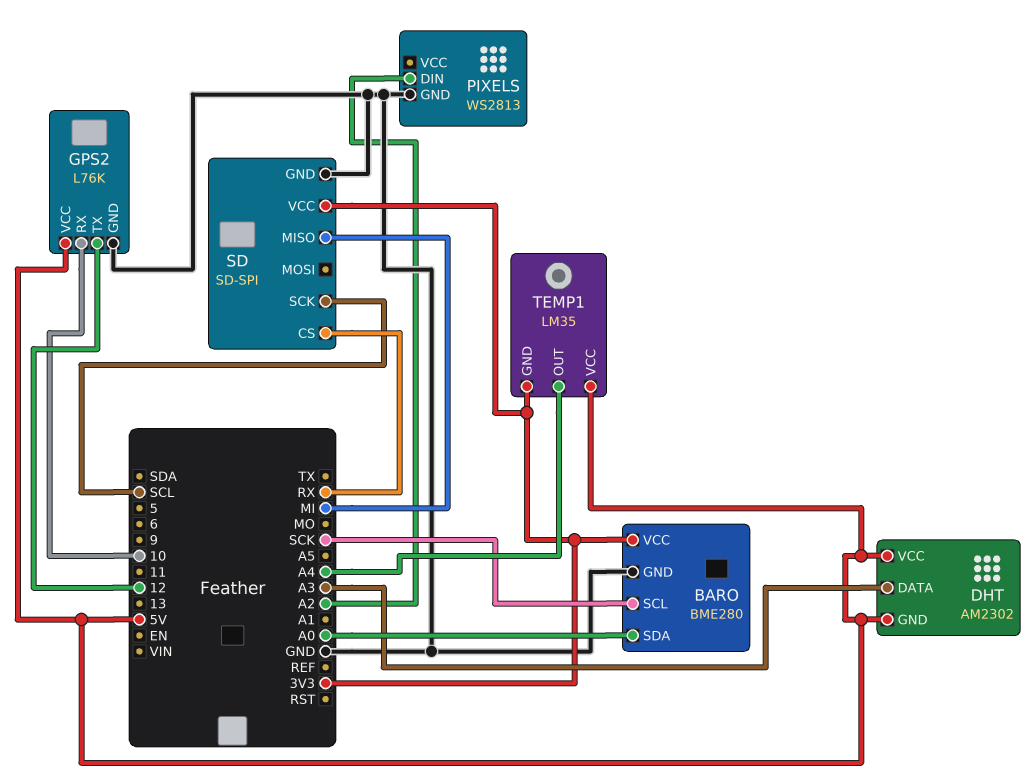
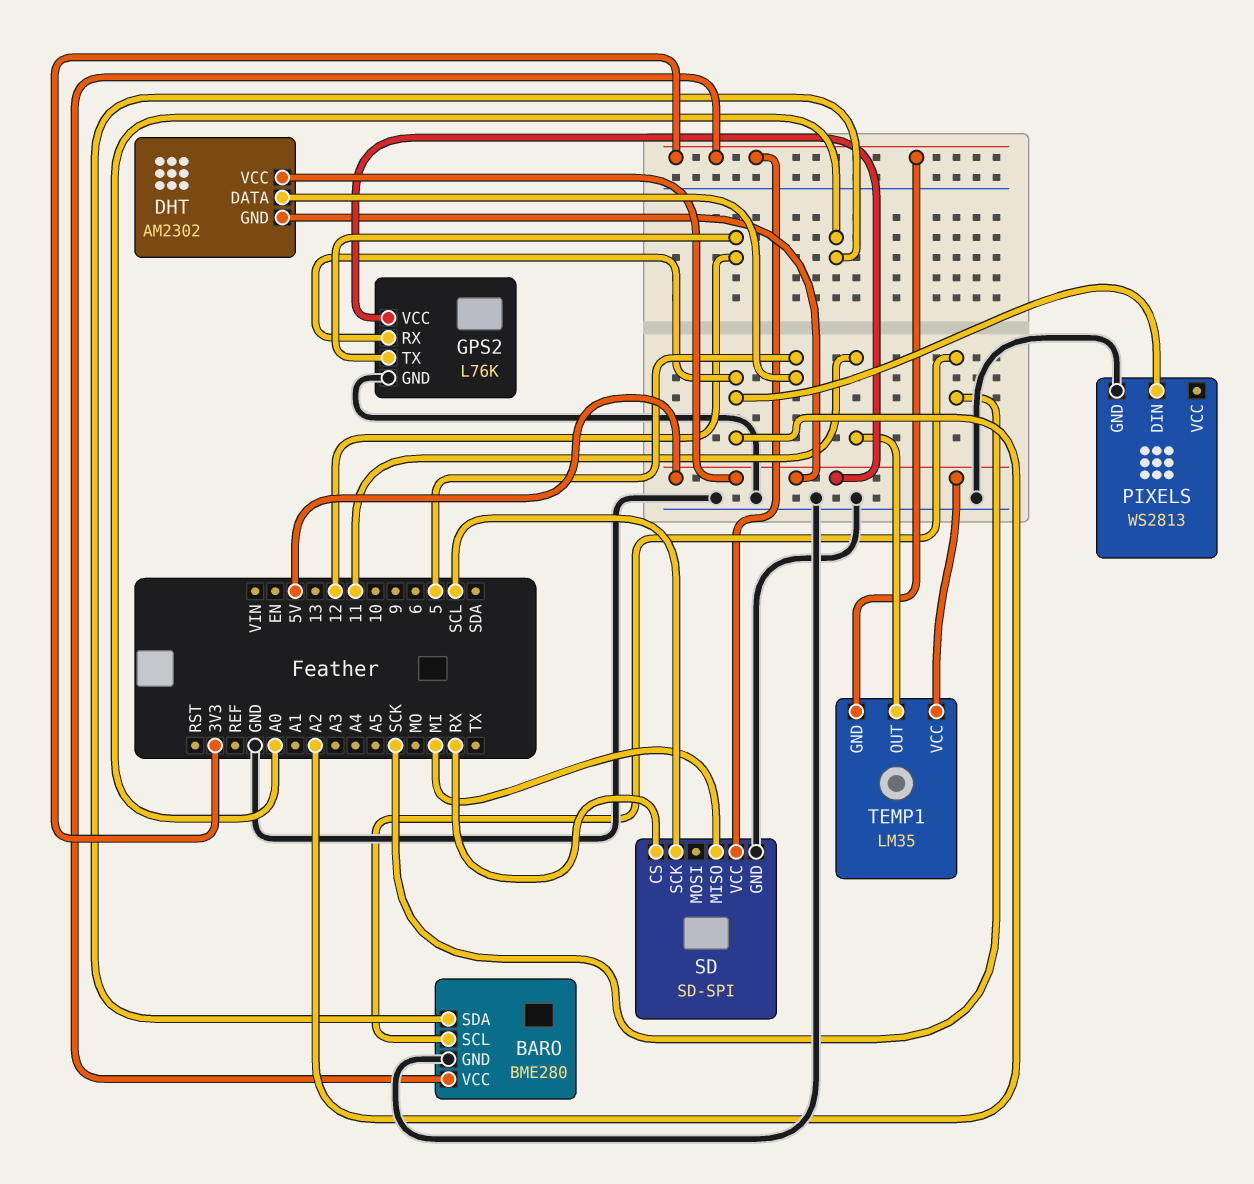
DHT pin DATA: A3 -> 5
GPS2 pin RX: 10 -> A2
TEMP1 pin OUT: A4 -> 11

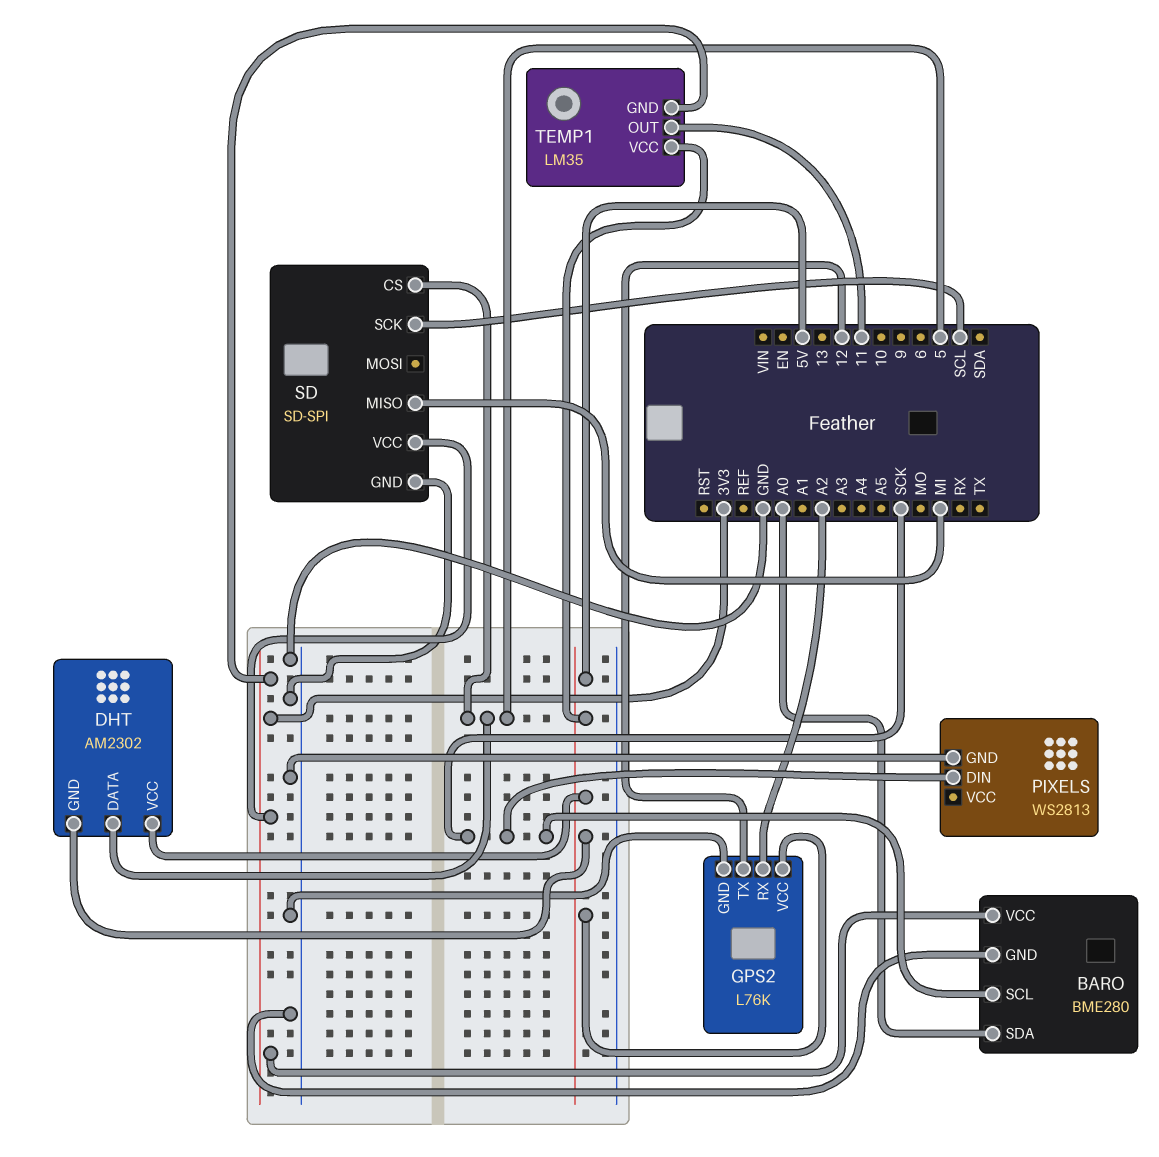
PIXELS pin DIN: A2 -> SCK
SD pin CS: RX -> 5

